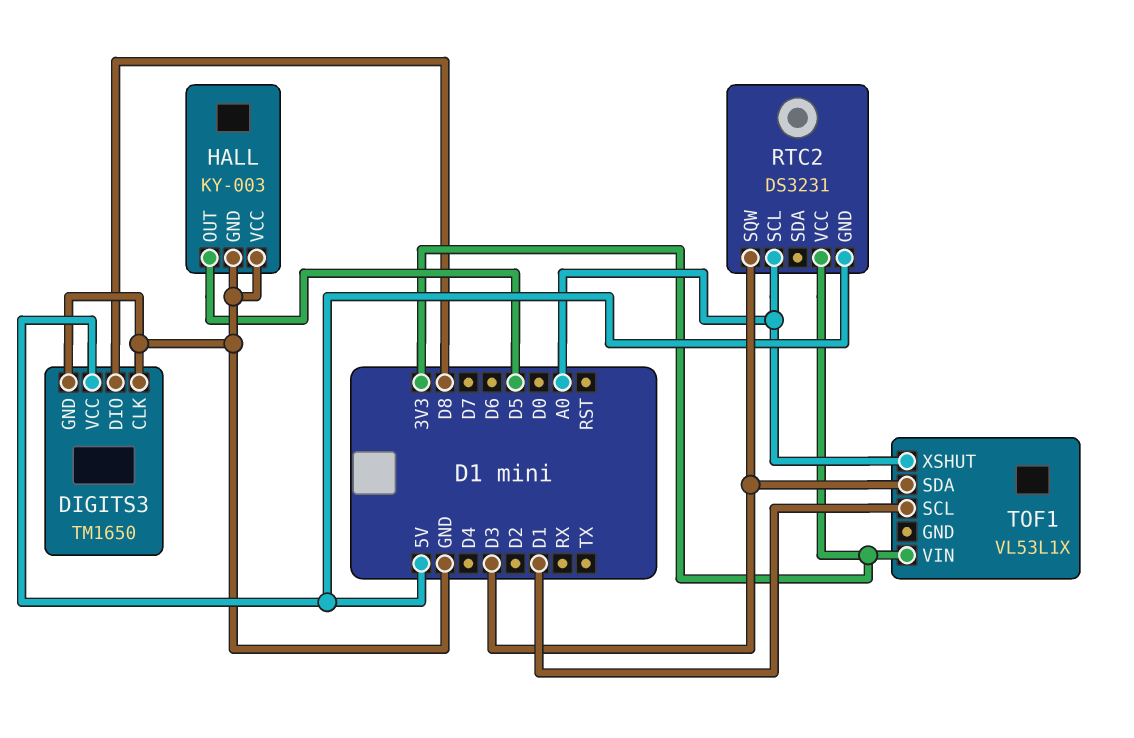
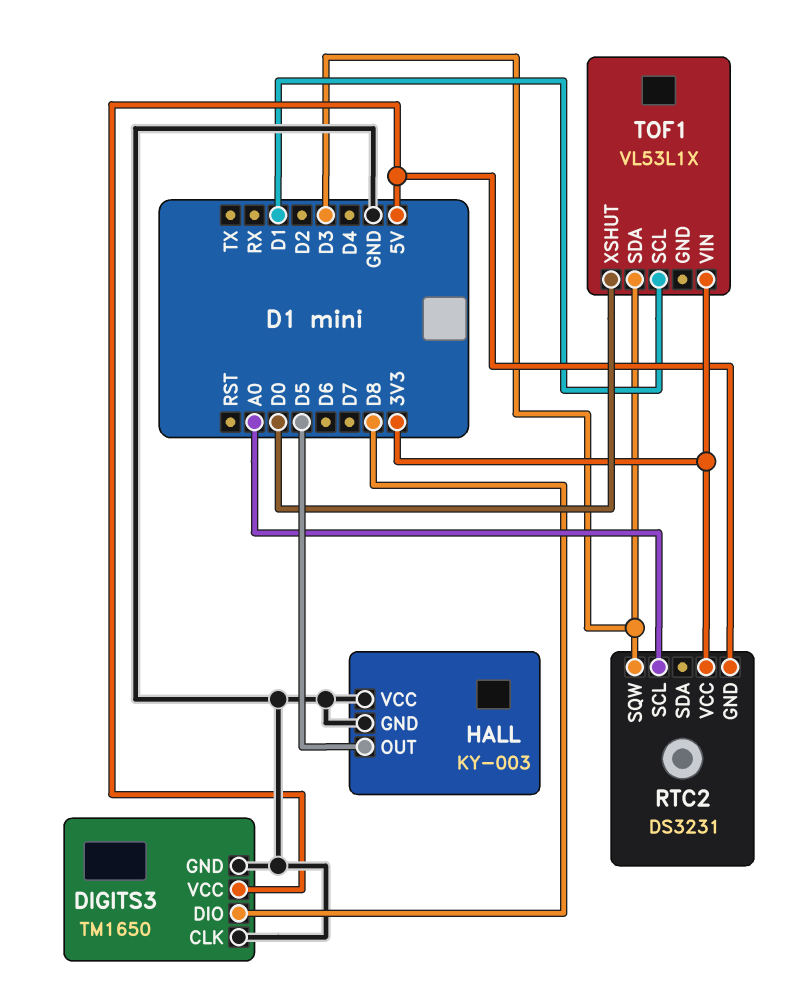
TOF1 pin XSHUT: A0 -> D0

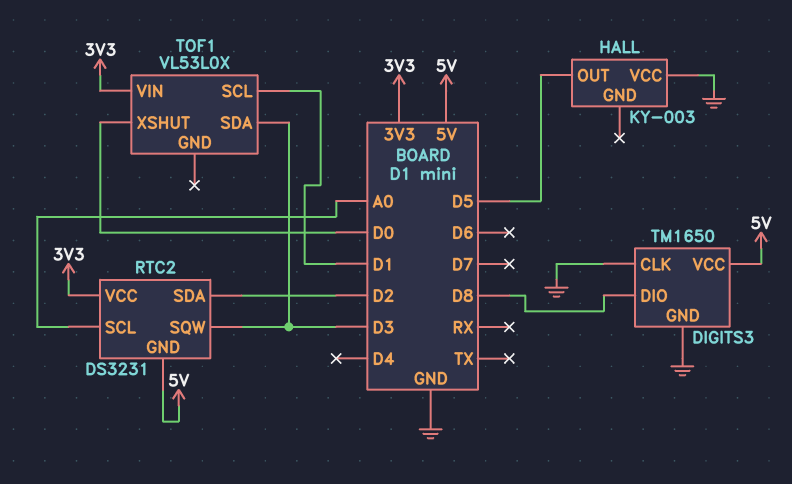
HALL pin GND: GND -> none
RTC2 pin SDA: none -> D2
TOF1: VL53L1X -> VL53L0X

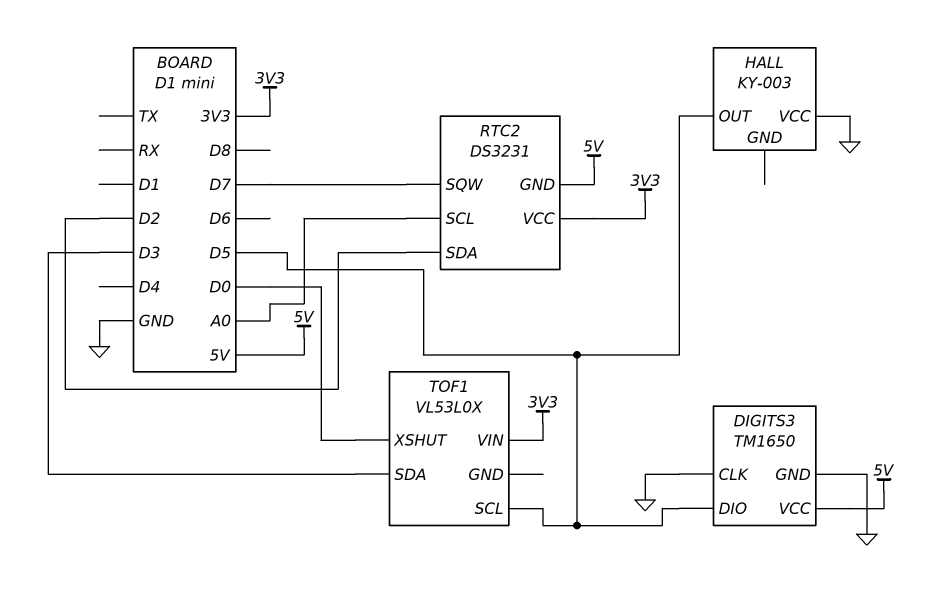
DIGITS3 pin DIO: D8 -> D5
RTC2 pin SQW: D3 -> D7
TOF1 pin SCL: D1 -> D5

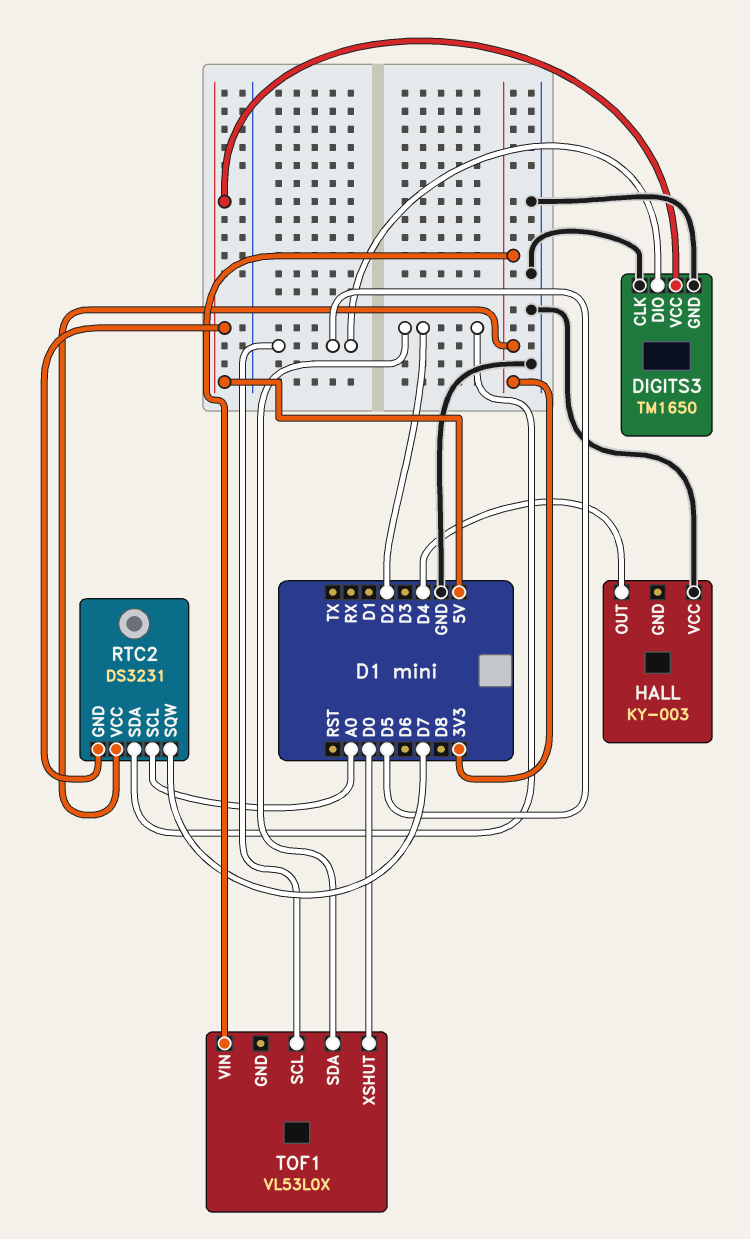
HALL pin OUT: D5 -> D4
TOF1 pin SDA: D3 -> D2

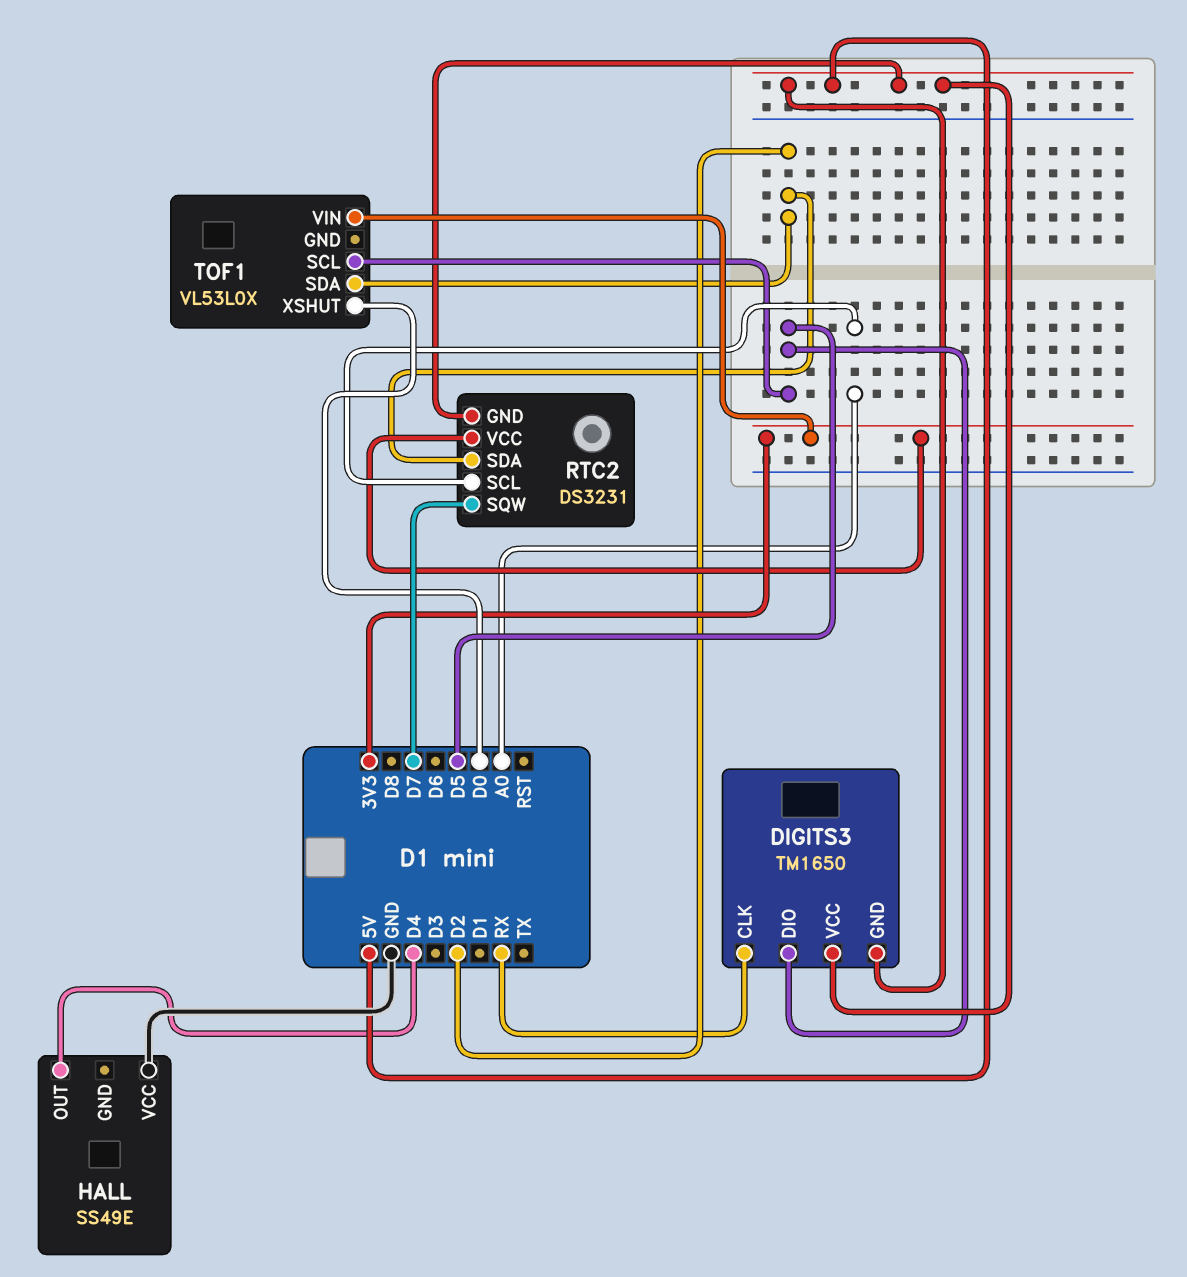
DIGITS3 pin CLK: GND -> RX
DIGITS3 pin GND: GND -> 5V
HALL: KY-003 -> SS49E

